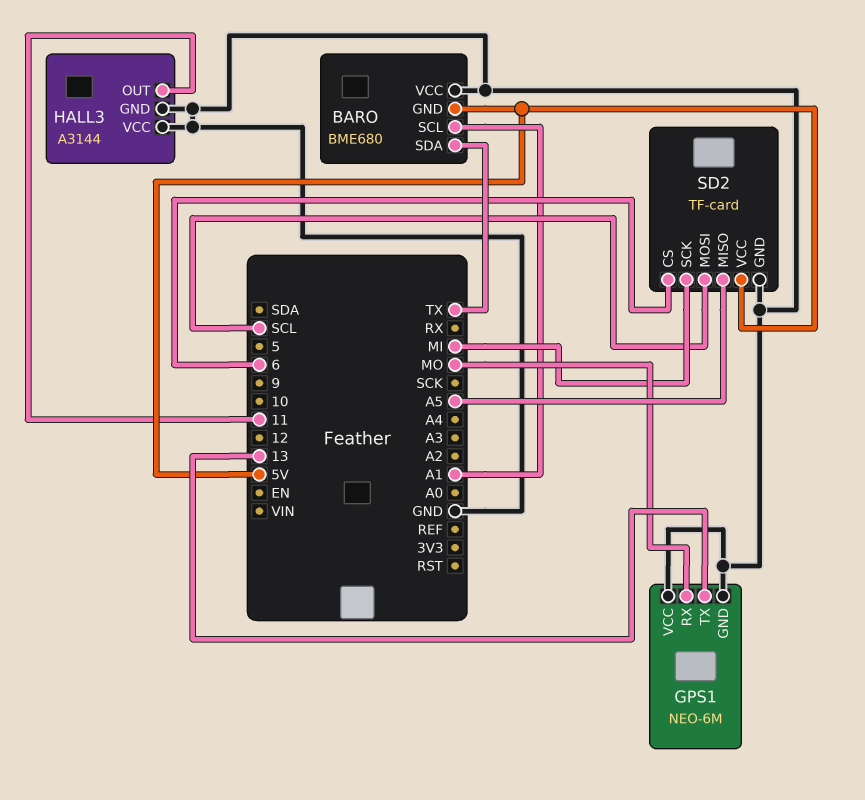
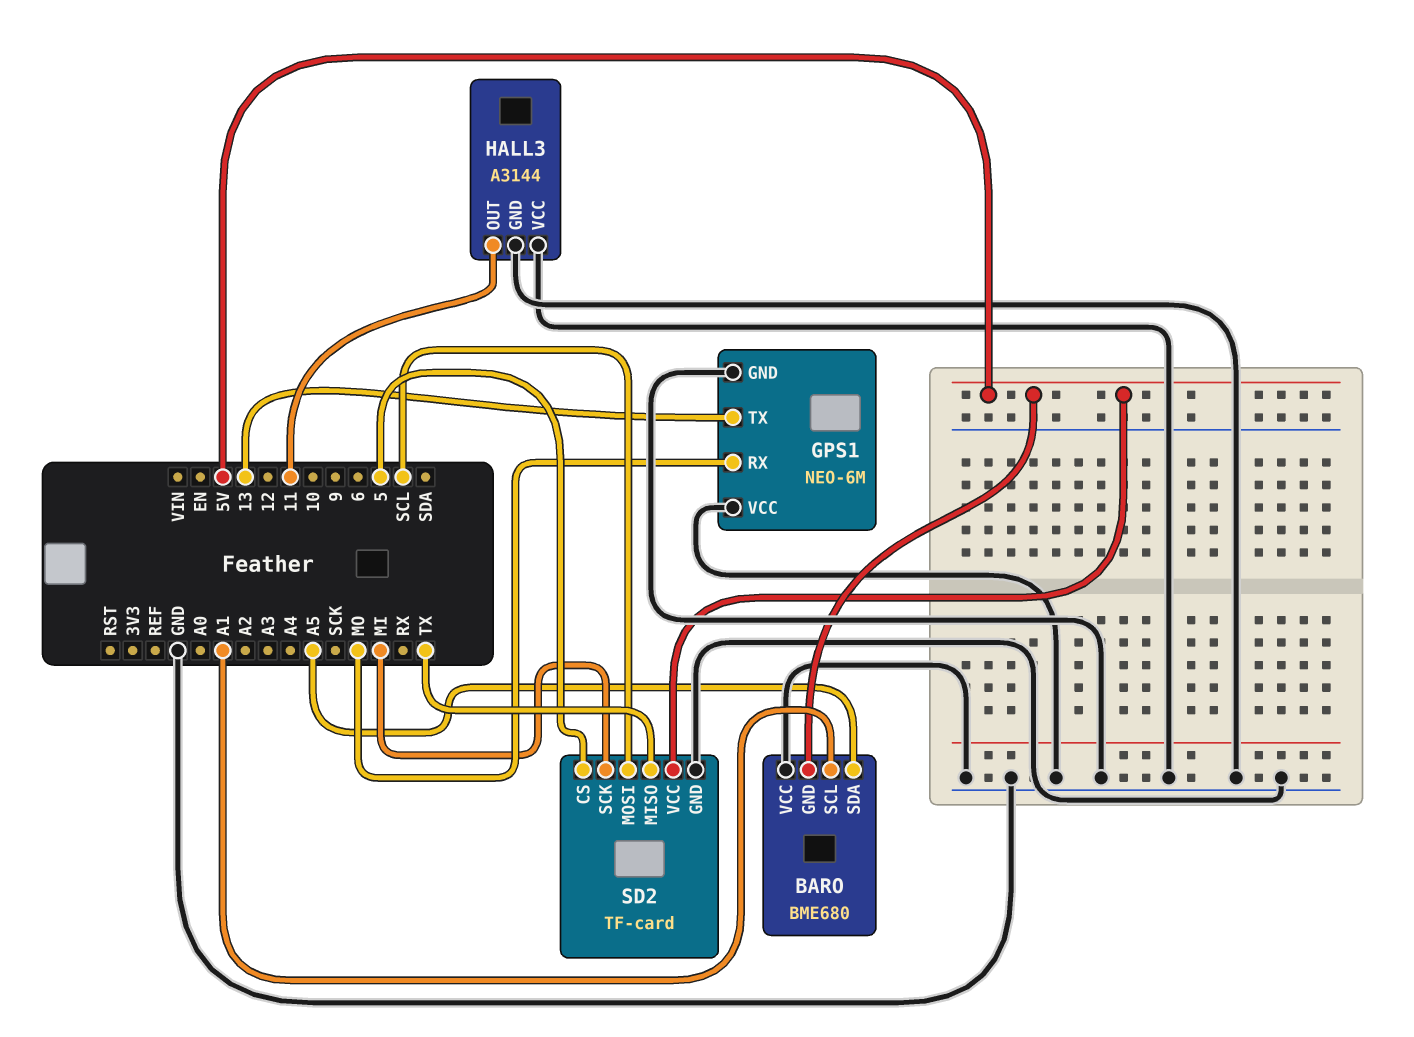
BARO pin SDA: TX -> A5
SD2 pin CS: 6 -> 5
SD2 pin MISO: A5 -> TX

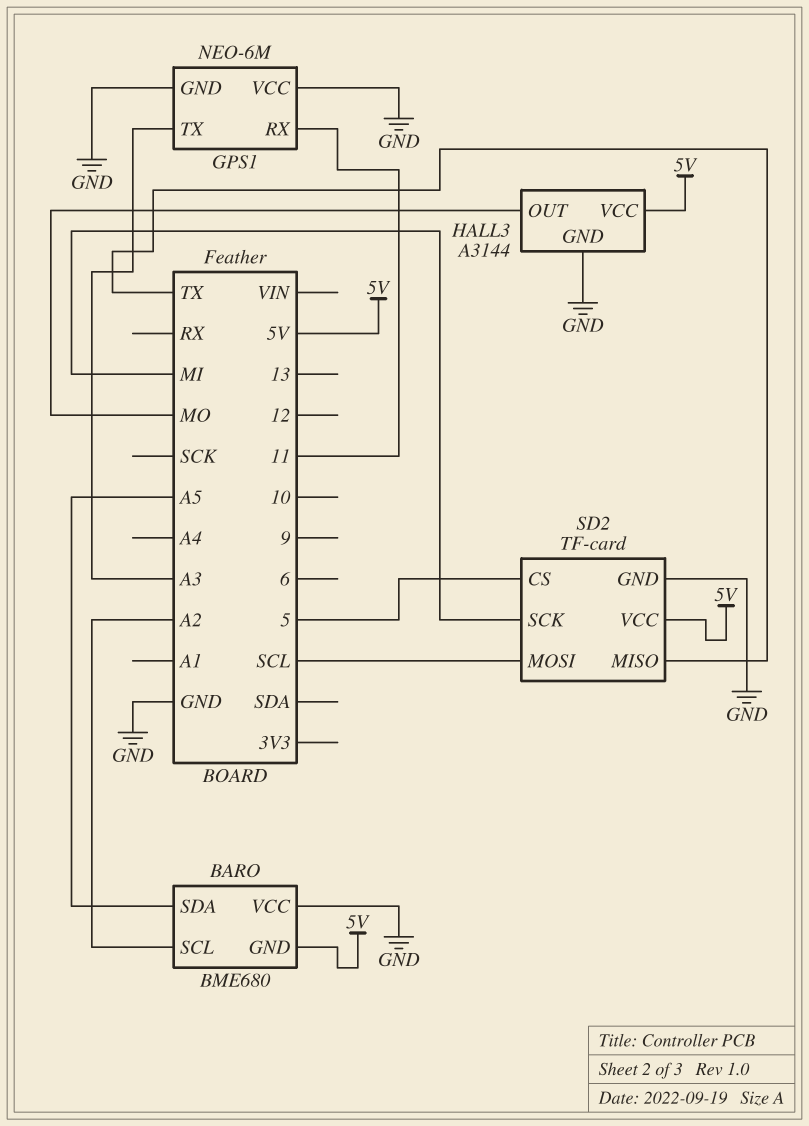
BARO pin SCL: A1 -> A2
GPS1 pin RX: MO -> 11
GPS1 pin TX: 13 -> A3
HALL3 pin OUT: 11 -> MO
HALL3 pin VCC: GND -> 5V

